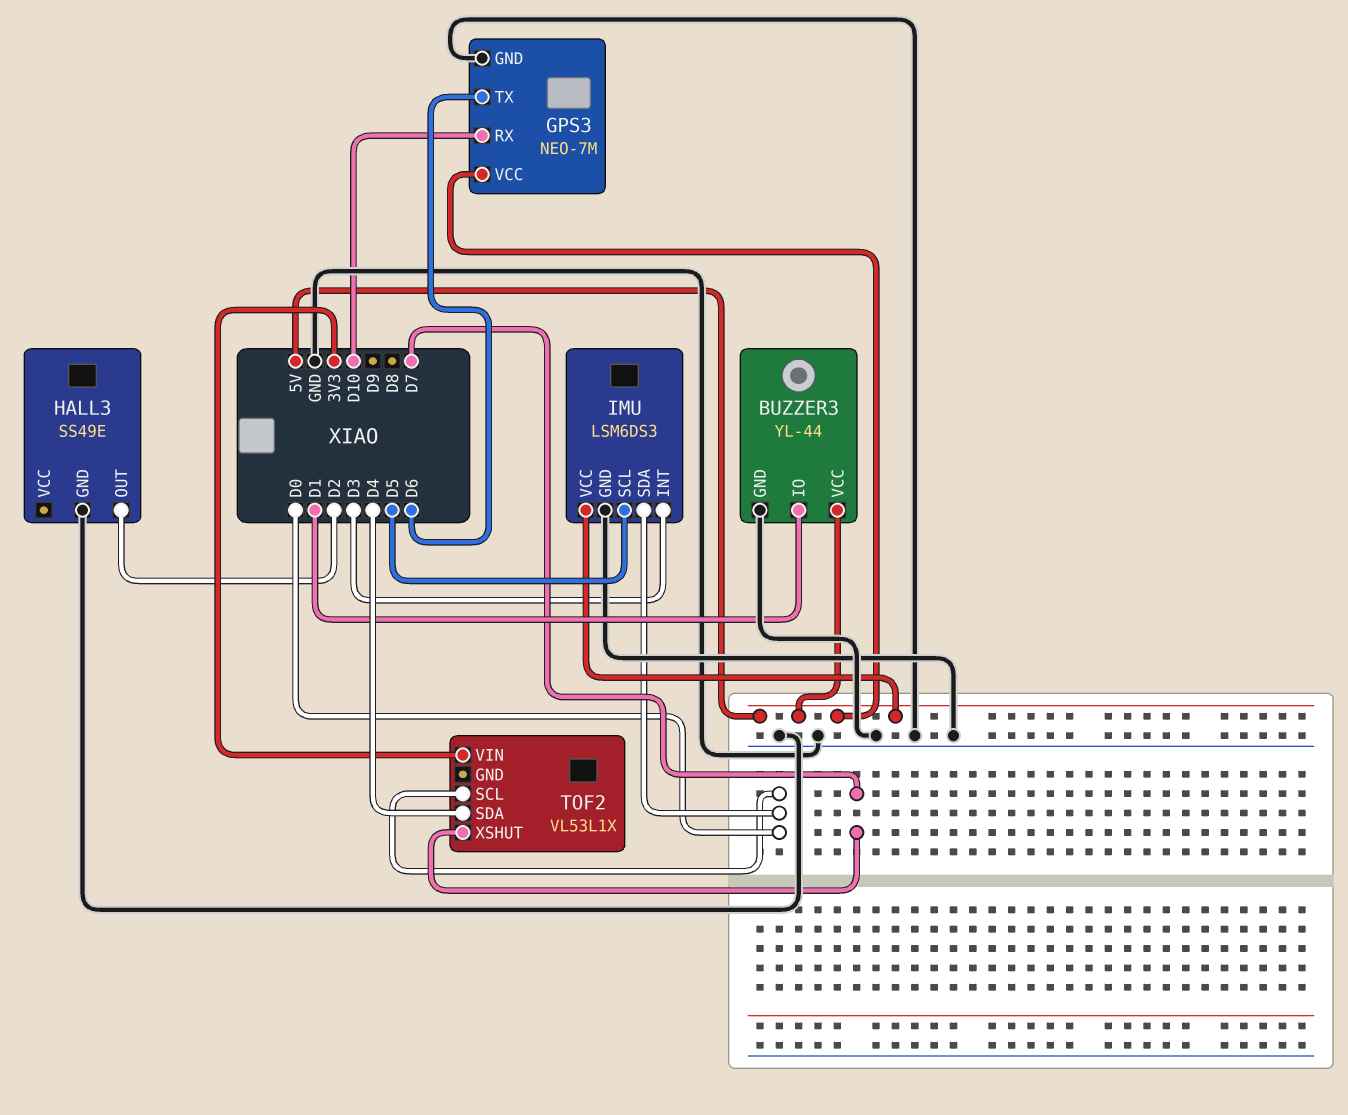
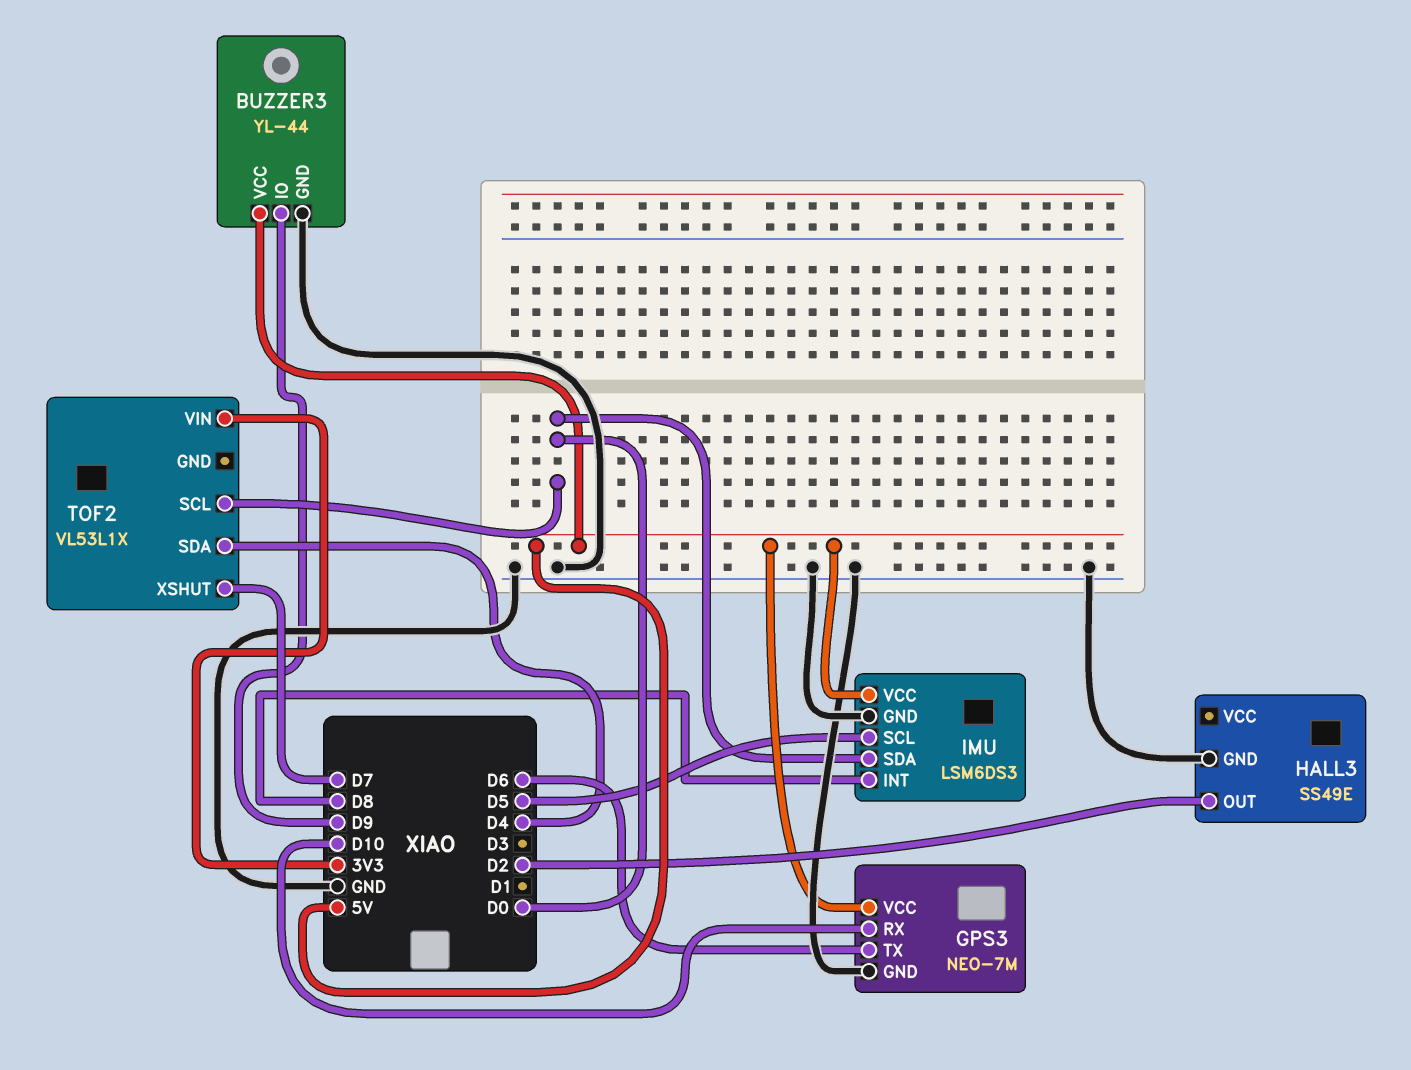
BUZZER3 pin IO: D1 -> D9
IMU pin INT: D3 -> D8

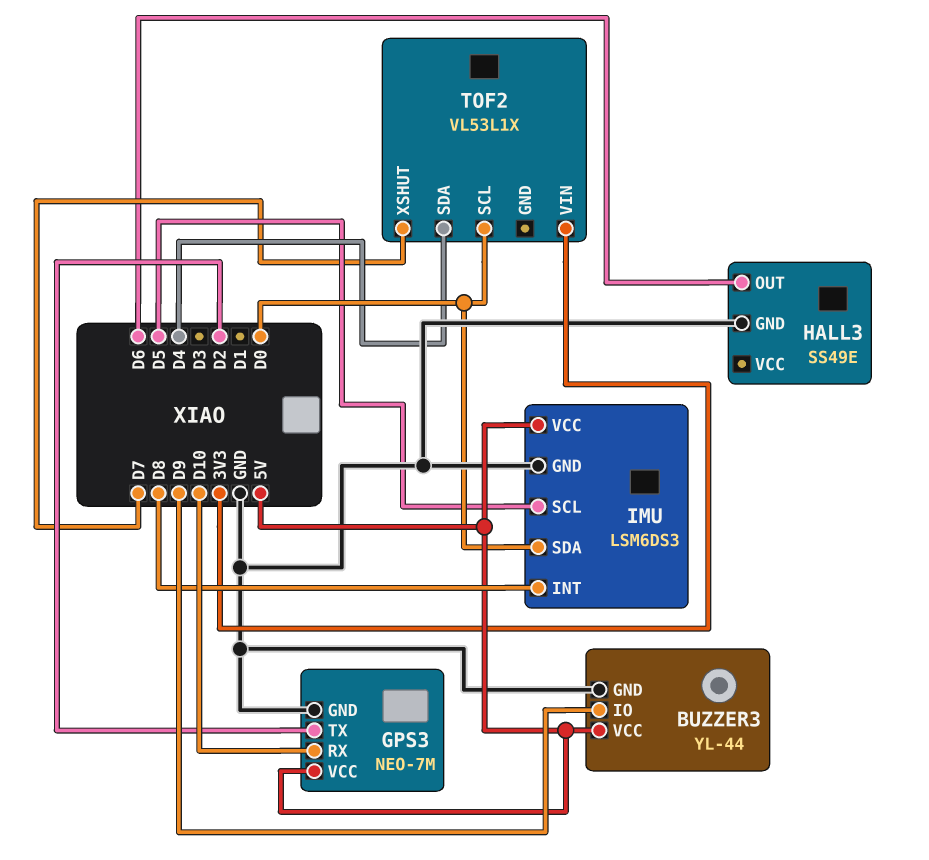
GPS3 pin TX: D6 -> D2
HALL3 pin OUT: D2 -> D6

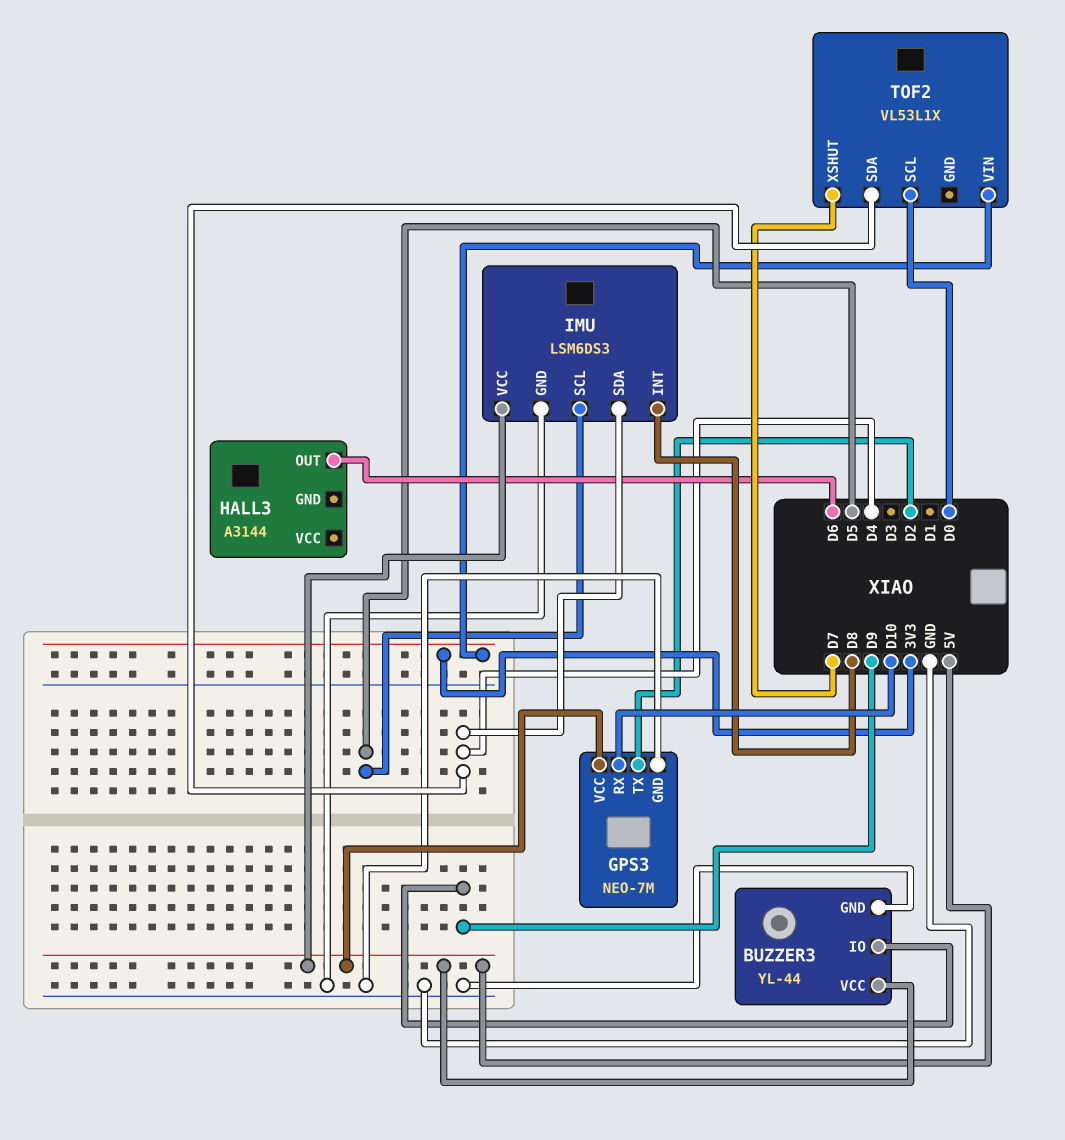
HALL3: SS49E -> A3144
HALL3 pin GND: GND -> none
IMU pin SDA: D0 -> D4

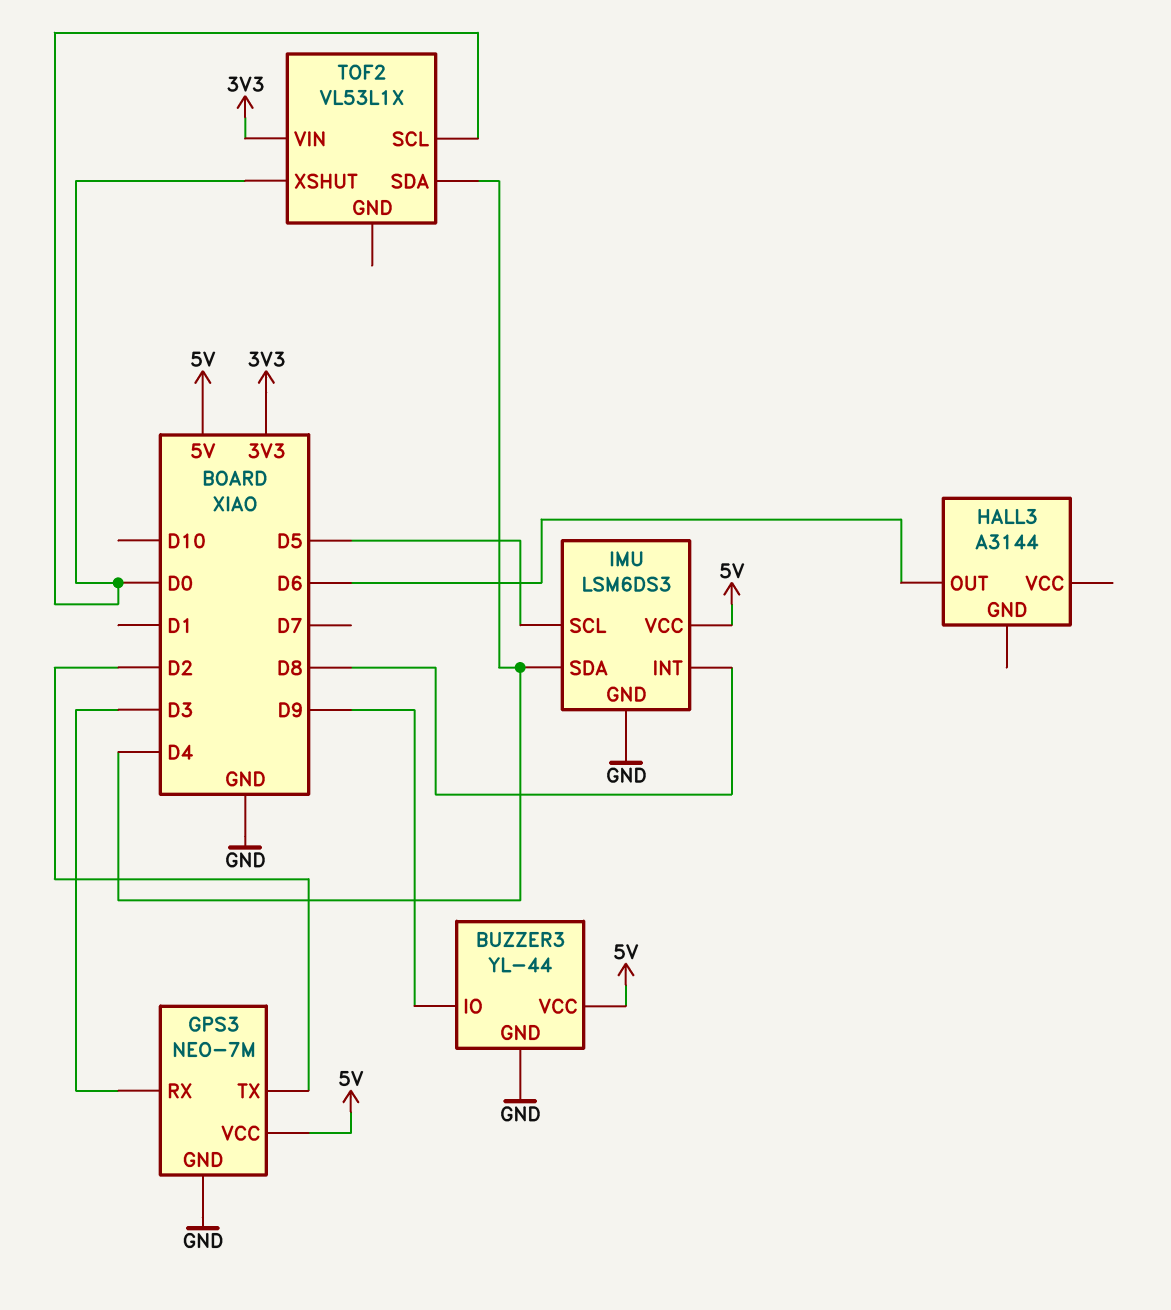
GPS3 pin RX: D10 -> D3
TOF2 pin XSHUT: D7 -> D0

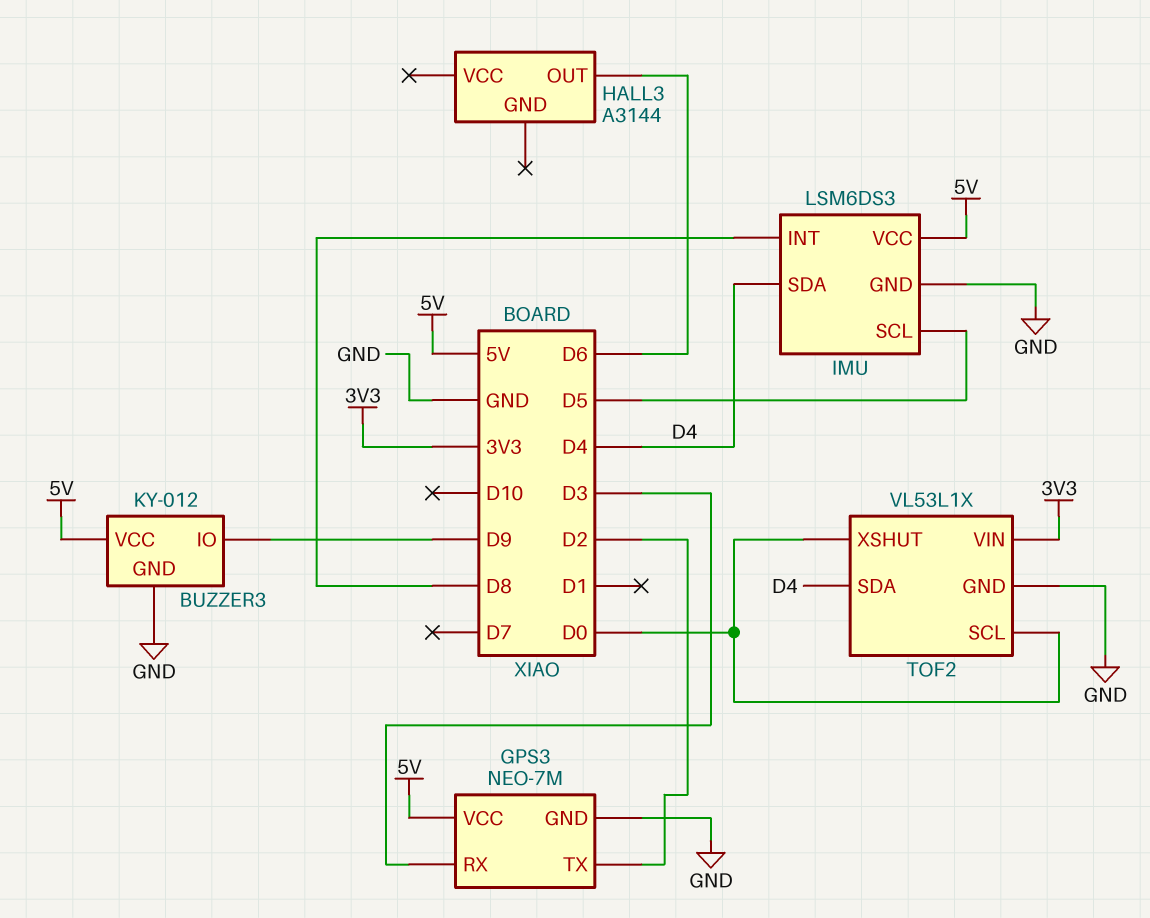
BUZZER3: YL-44 -> KY-012
TOF2 pin GND: none -> GND

